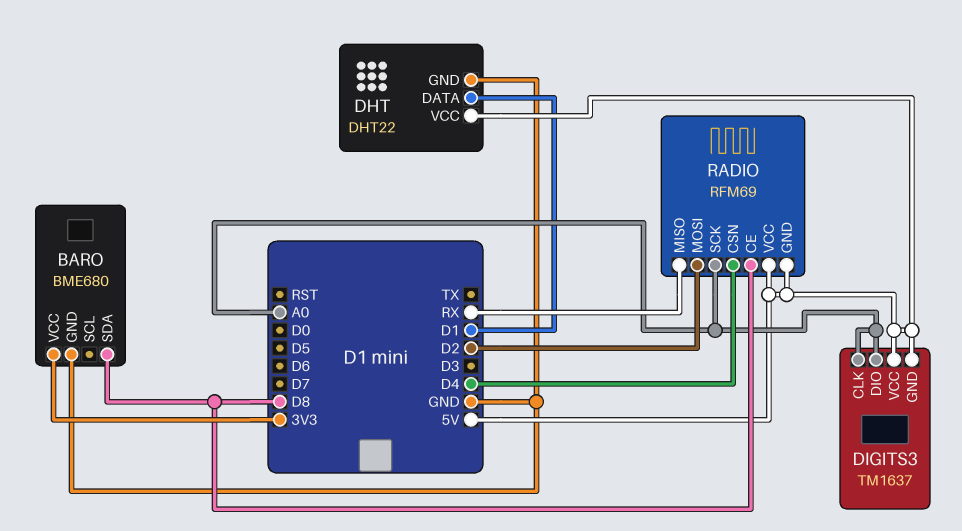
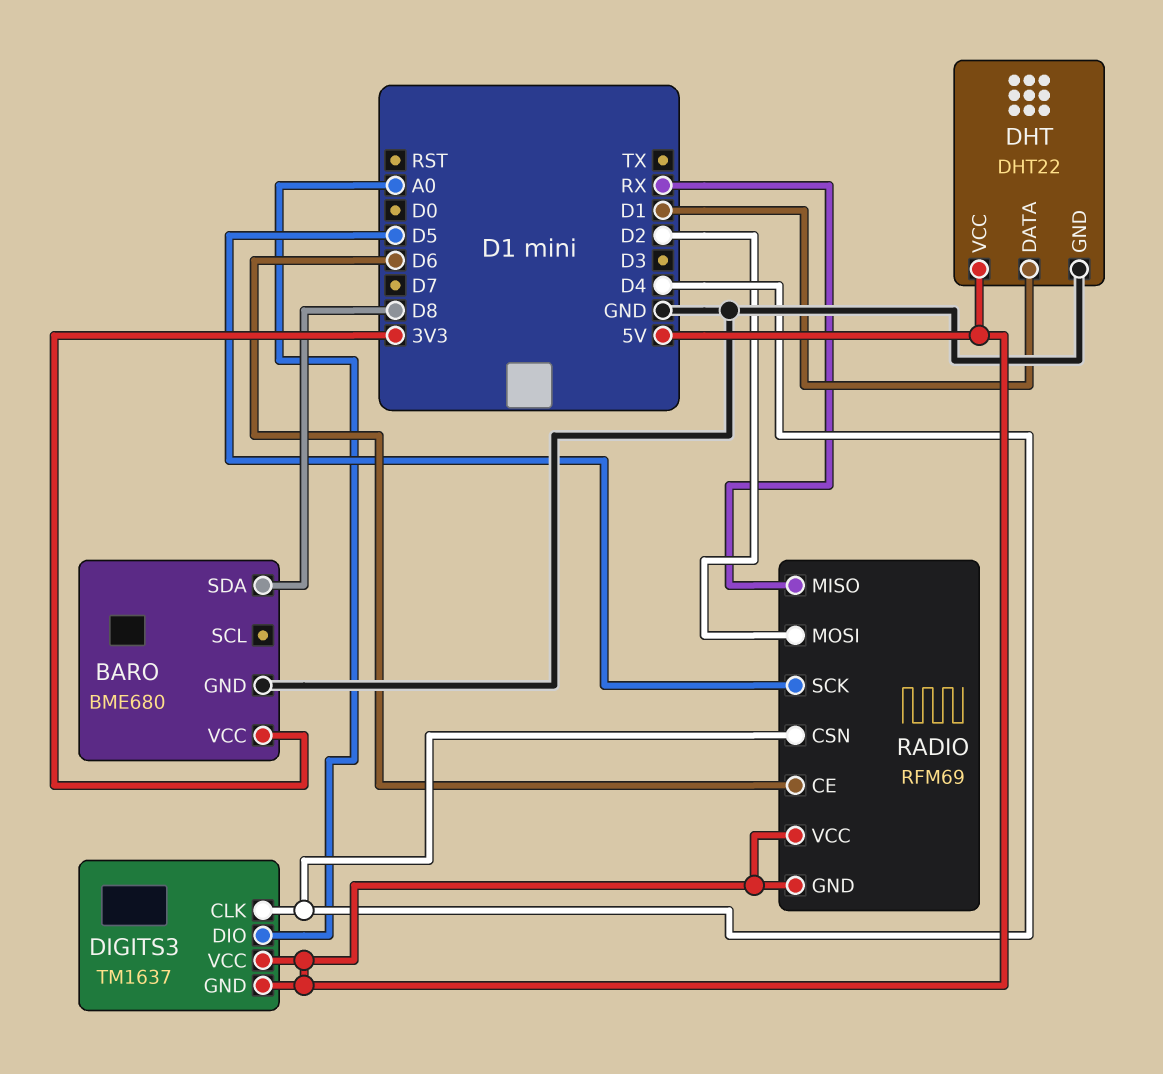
DIGITS3 pin CLK: A0 -> D4
RADIO pin CE: D8 -> D6
RADIO pin SCK: A0 -> D5

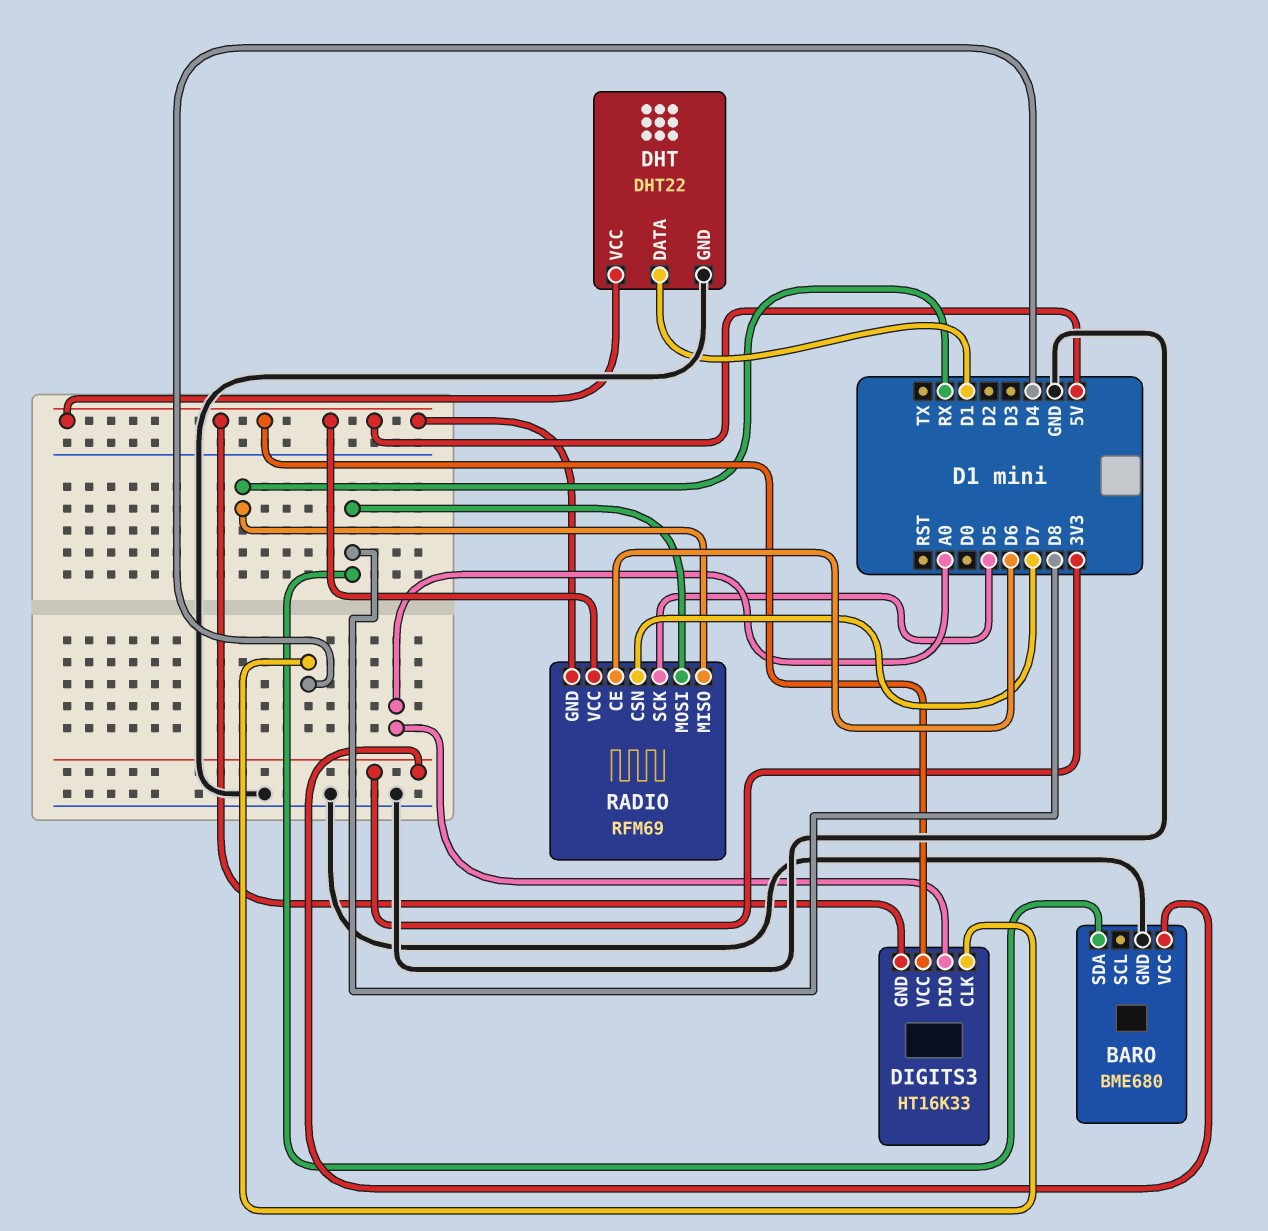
DIGITS3: TM1637 -> HT16K33
RADIO pin CSN: D4 -> D7
RADIO pin MOSI: D2 -> D8

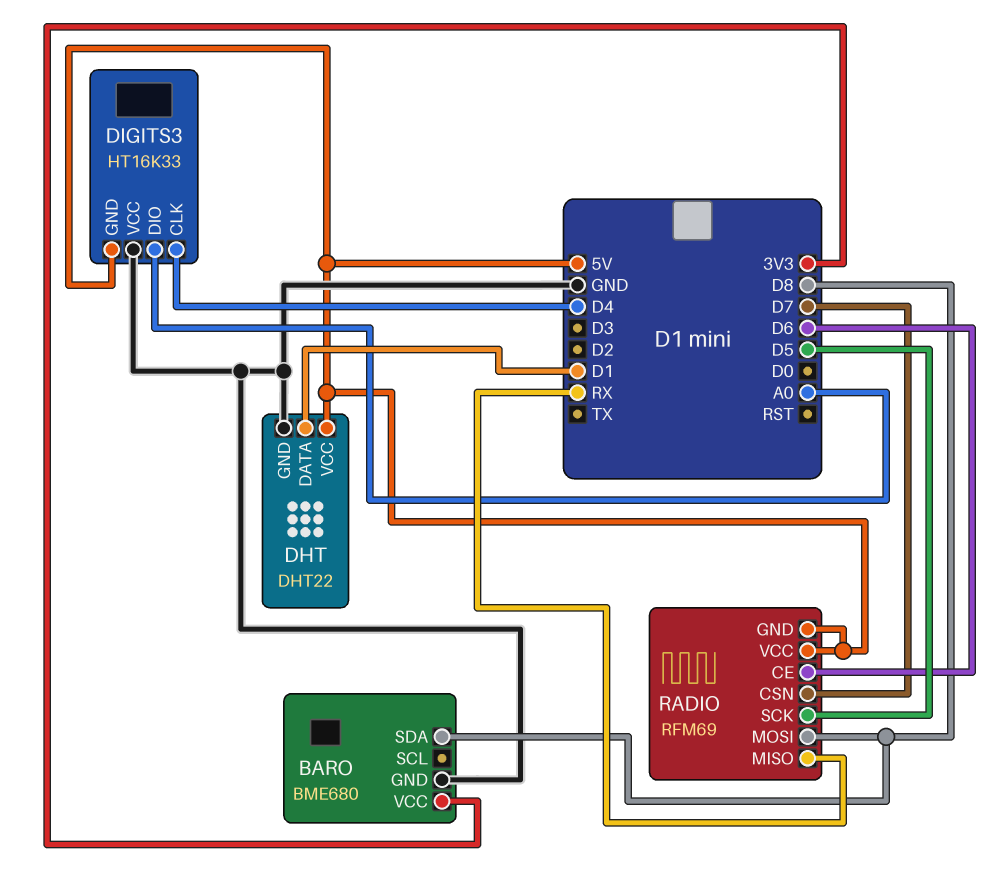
DIGITS3 pin VCC: 5V -> GND

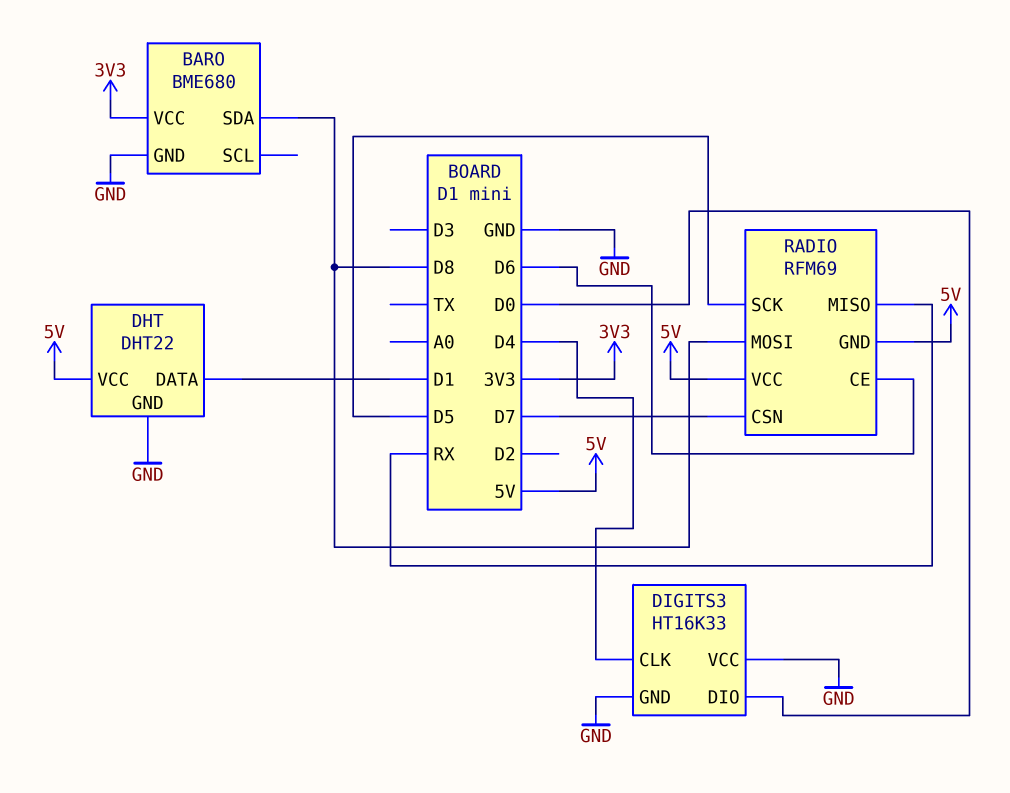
DIGITS3 pin DIO: A0 -> D0
DIGITS3 pin GND: 5V -> GND

